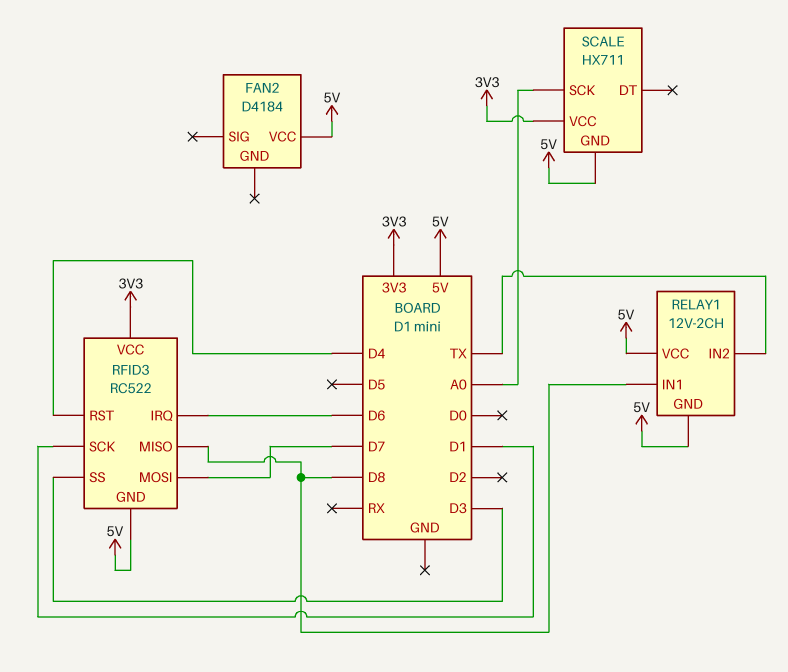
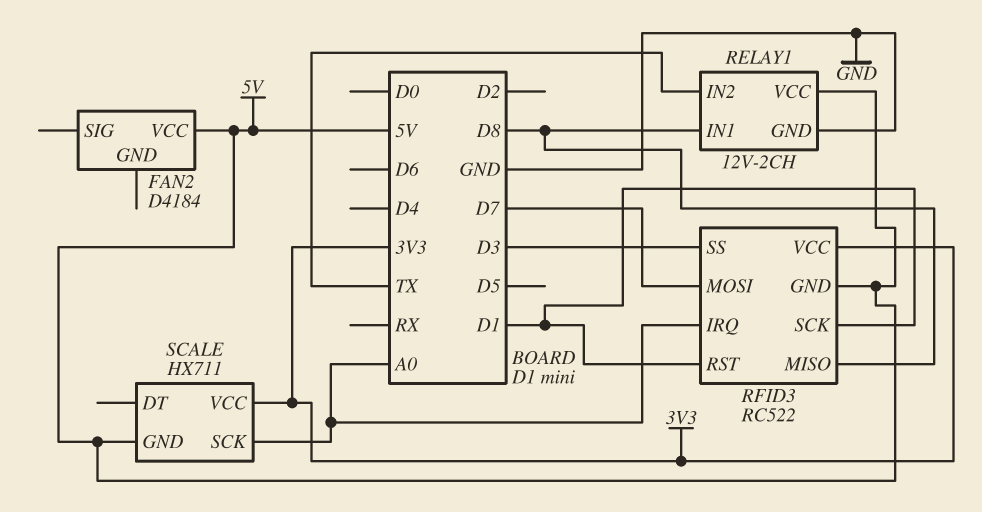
RELAY1 pin GND: 5V -> GND
RFID3 pin IRQ: D6 -> A0
RFID3 pin RST: D4 -> D1

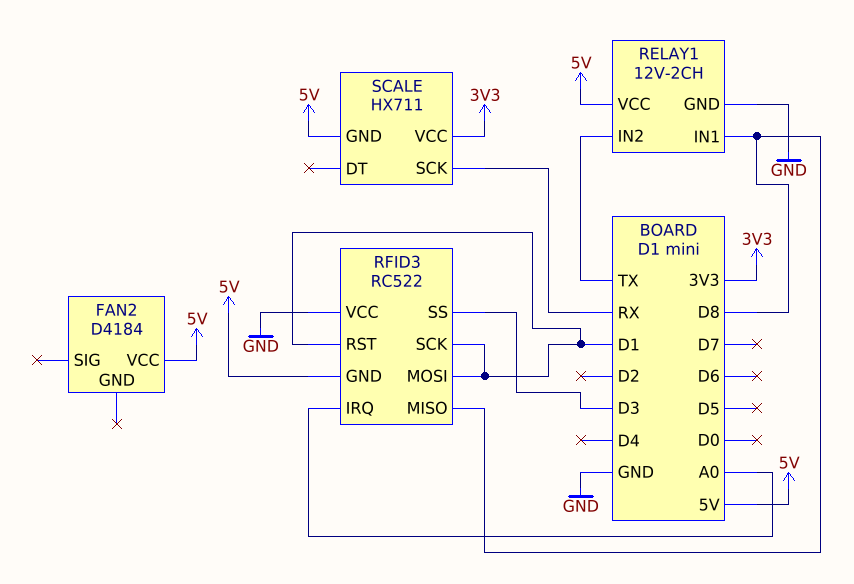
RFID3 pin MOSI: D7 -> D1
RFID3 pin VCC: 3V3 -> GND
SCALE pin SCK: A0 -> RX

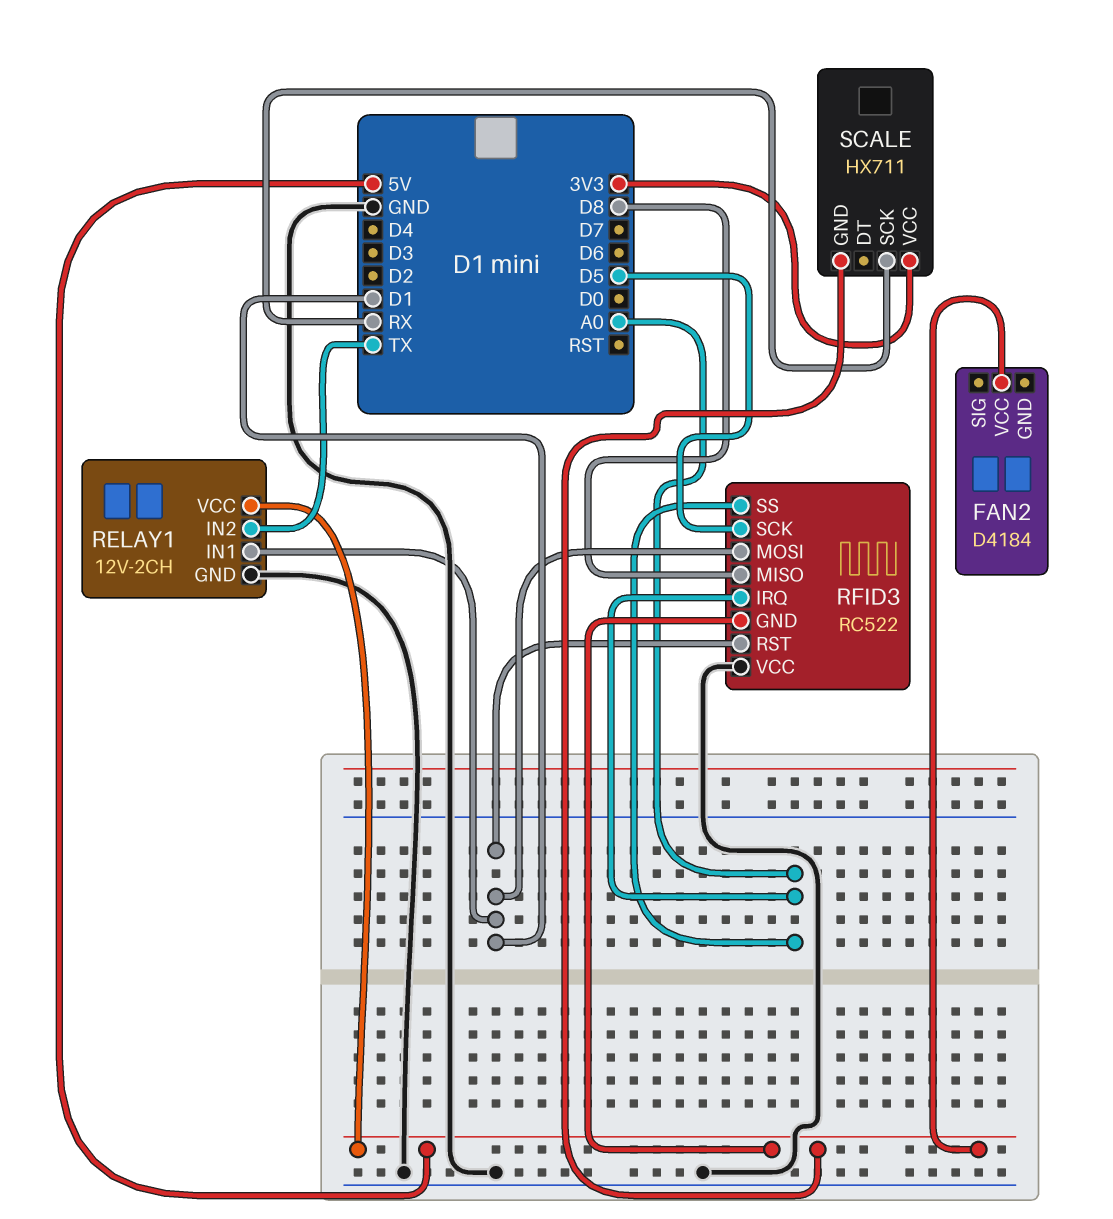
RELAY1 pin IN1: D8 -> D1
RFID3 pin SCK: D1 -> D5
RFID3 pin SS: D3 -> A0

